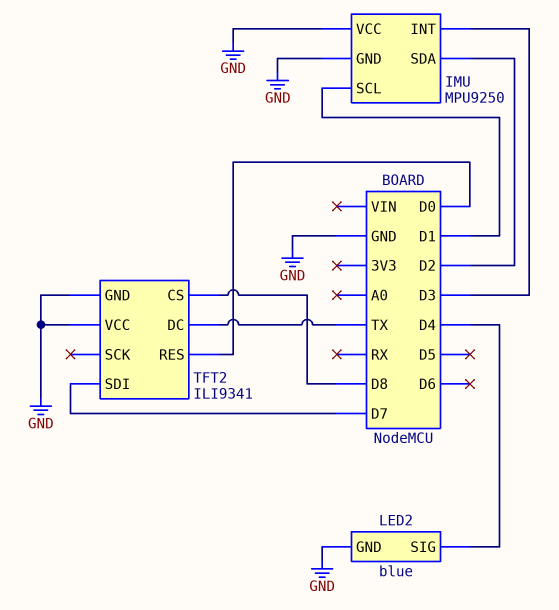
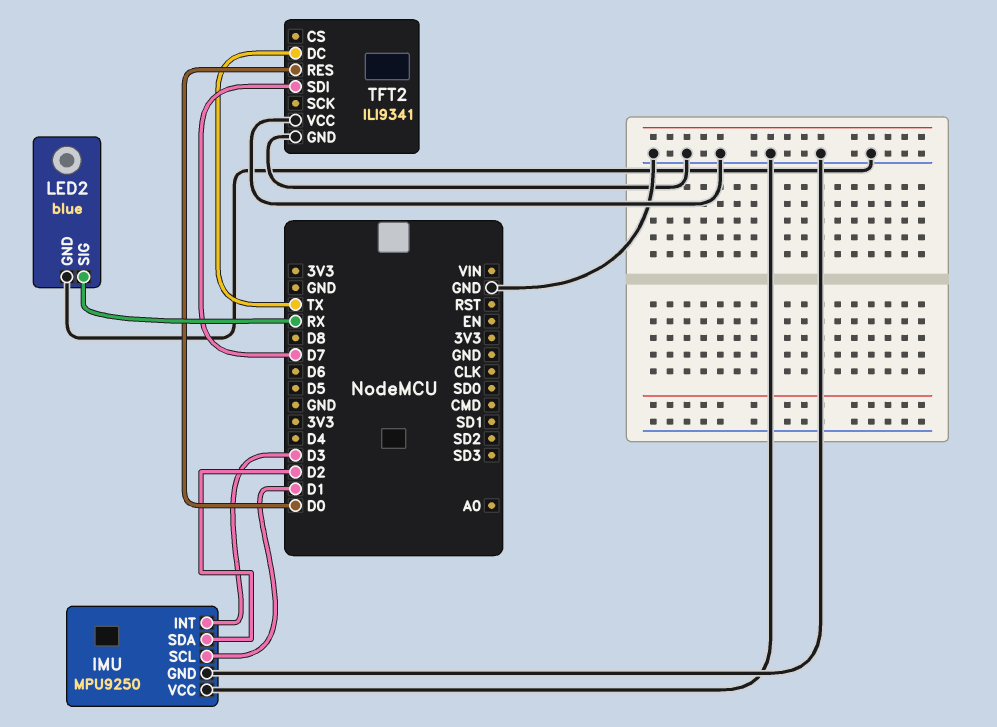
LED2 pin SIG: D4 -> RX
TFT2 pin CS: D8 -> none

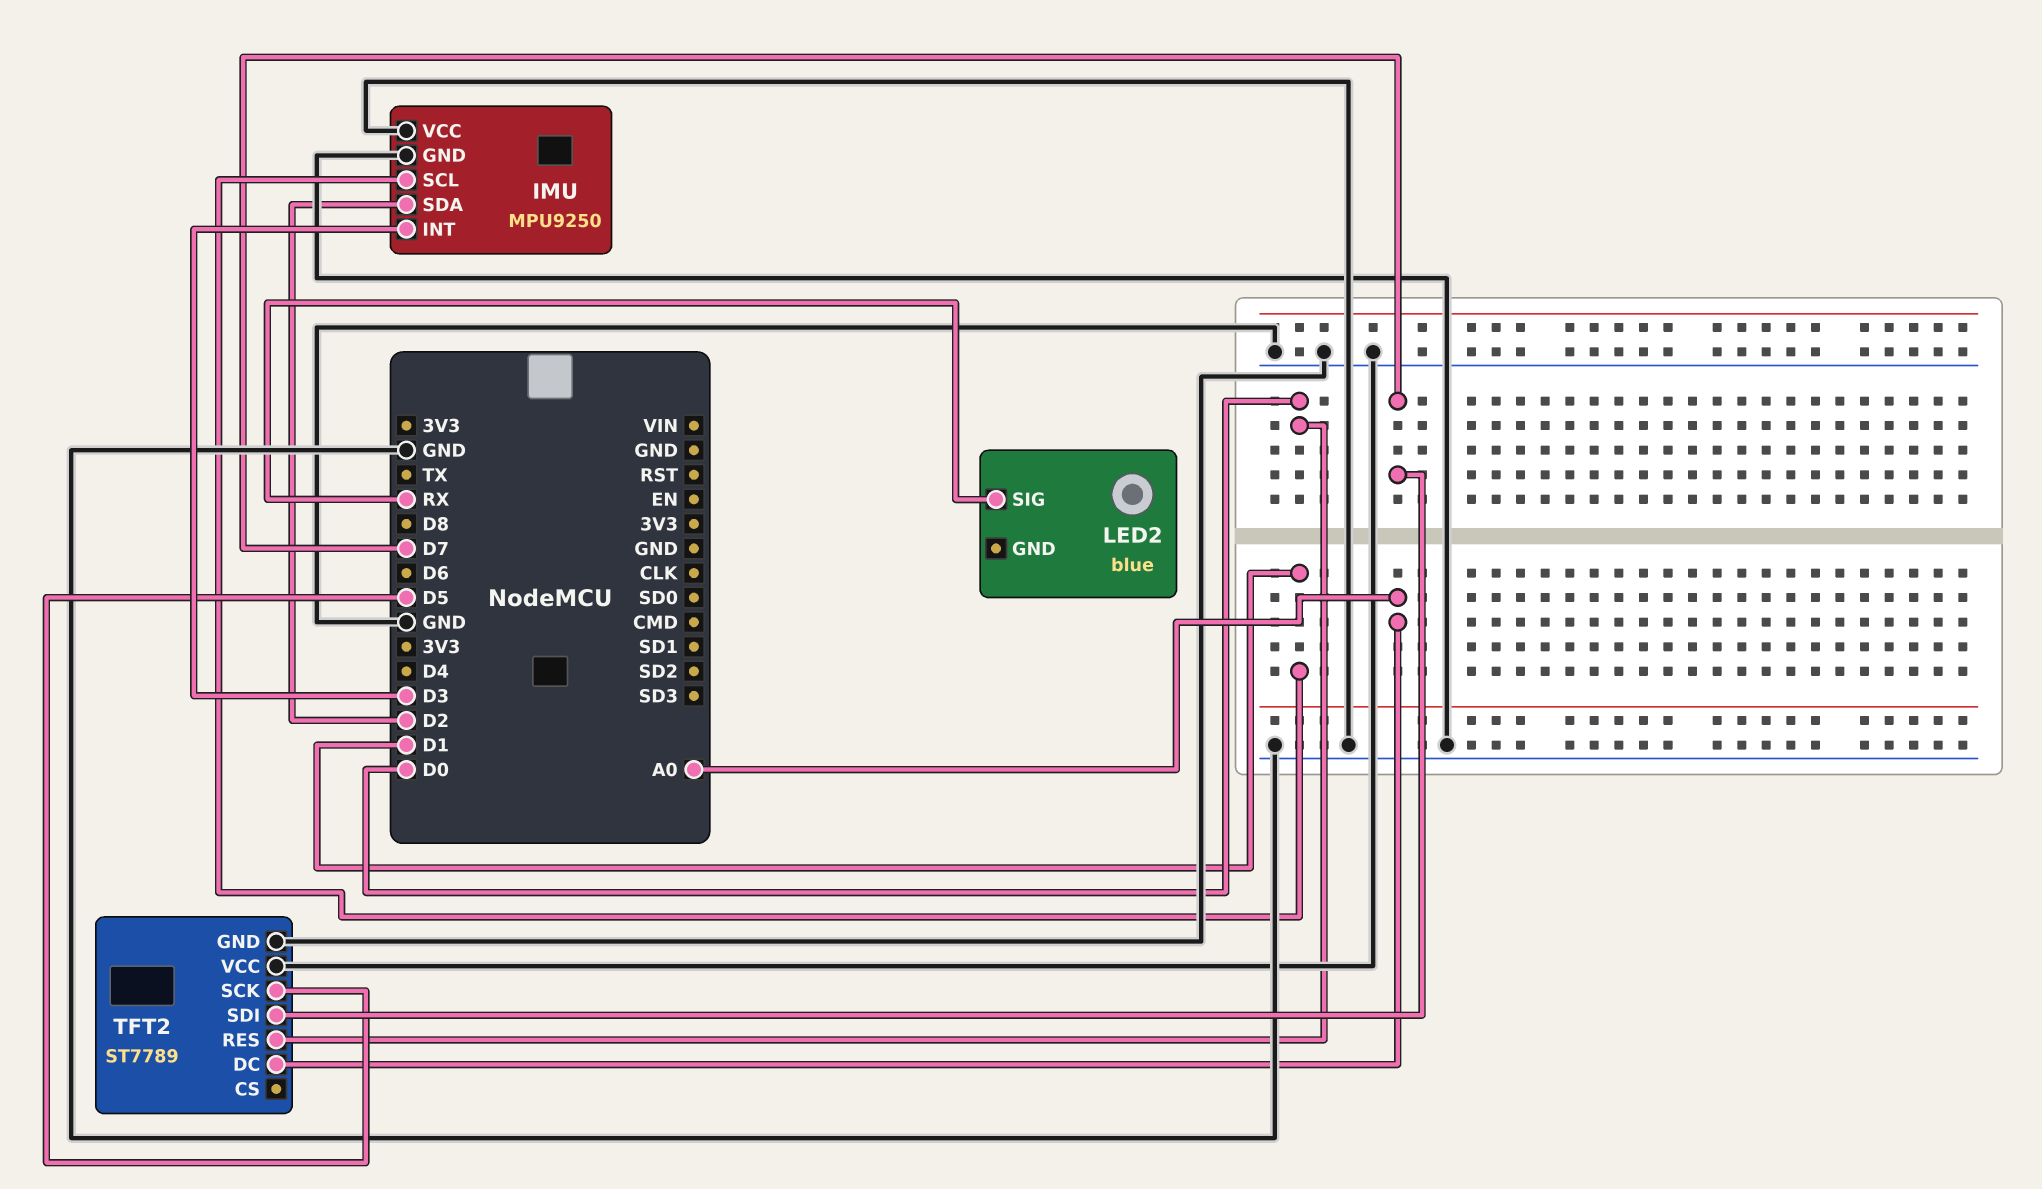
LED2 pin GND: GND -> none
TFT2: ILI9341 -> ST7789
TFT2 pin DC: TX -> A0
TFT2 pin SCK: none -> D5

